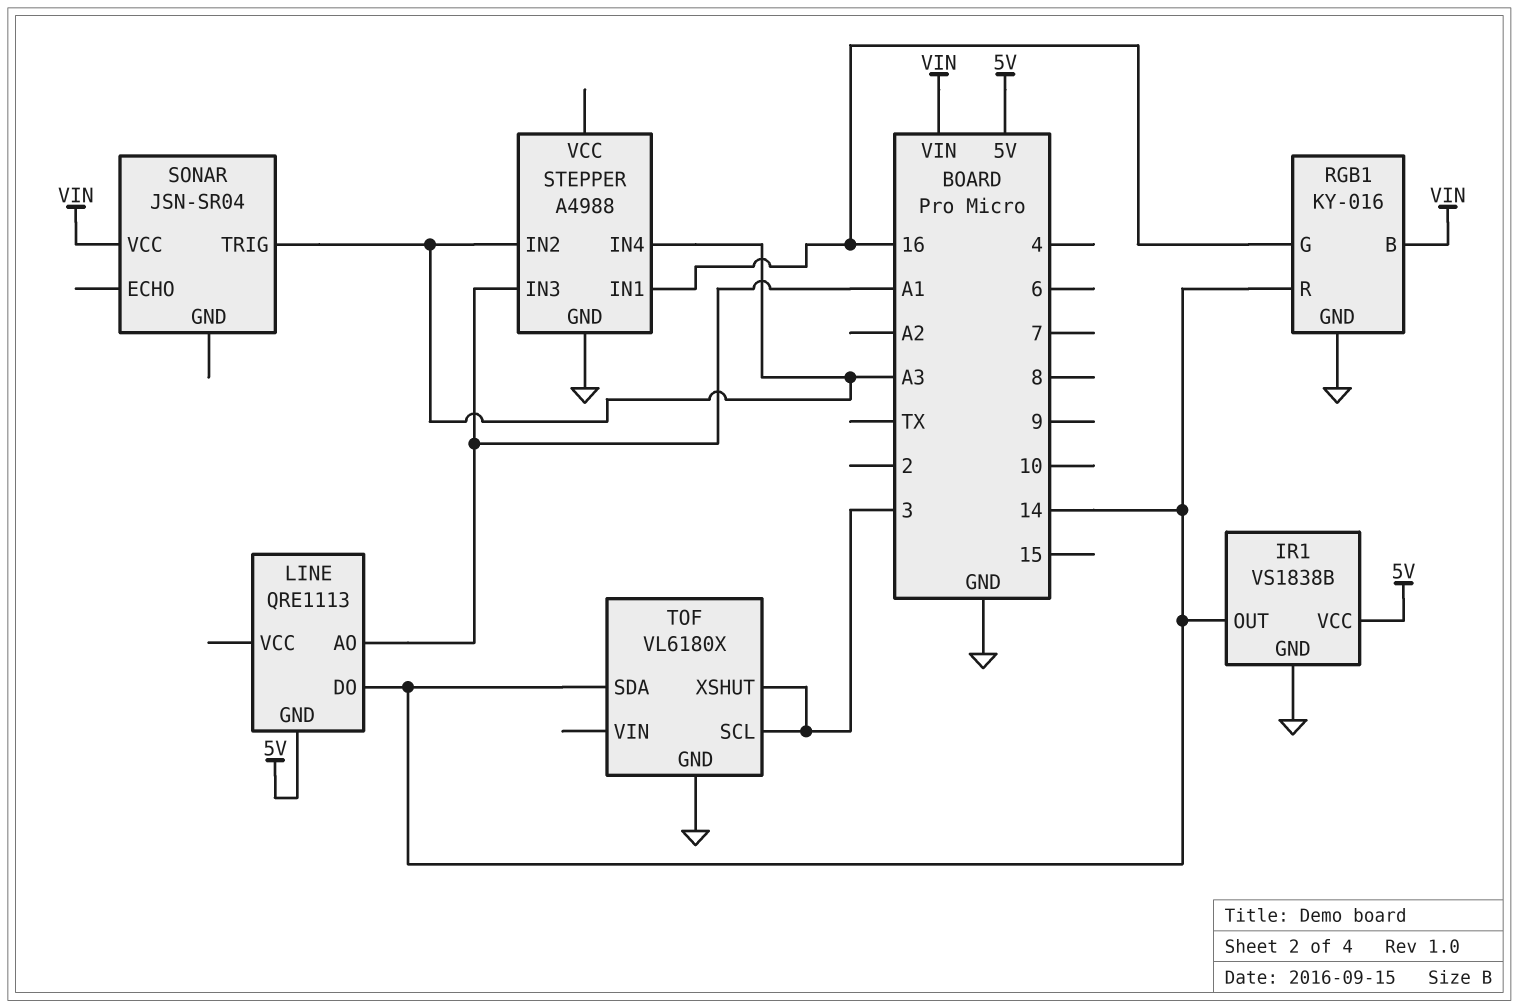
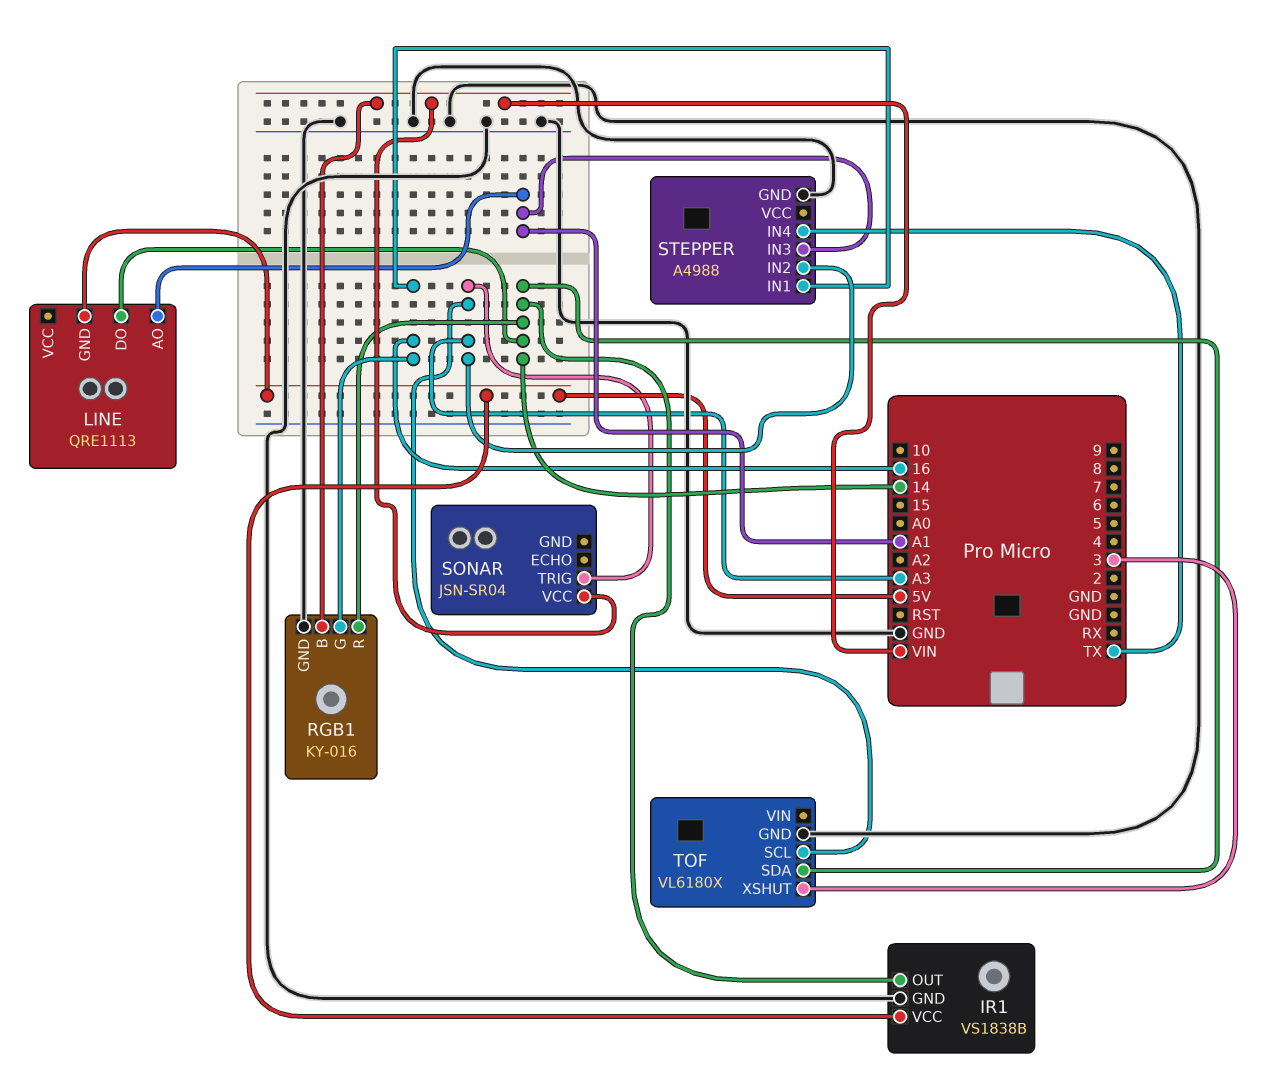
STEPPER pin IN4: A3 -> TX
TOF pin SCL: 3 -> A3

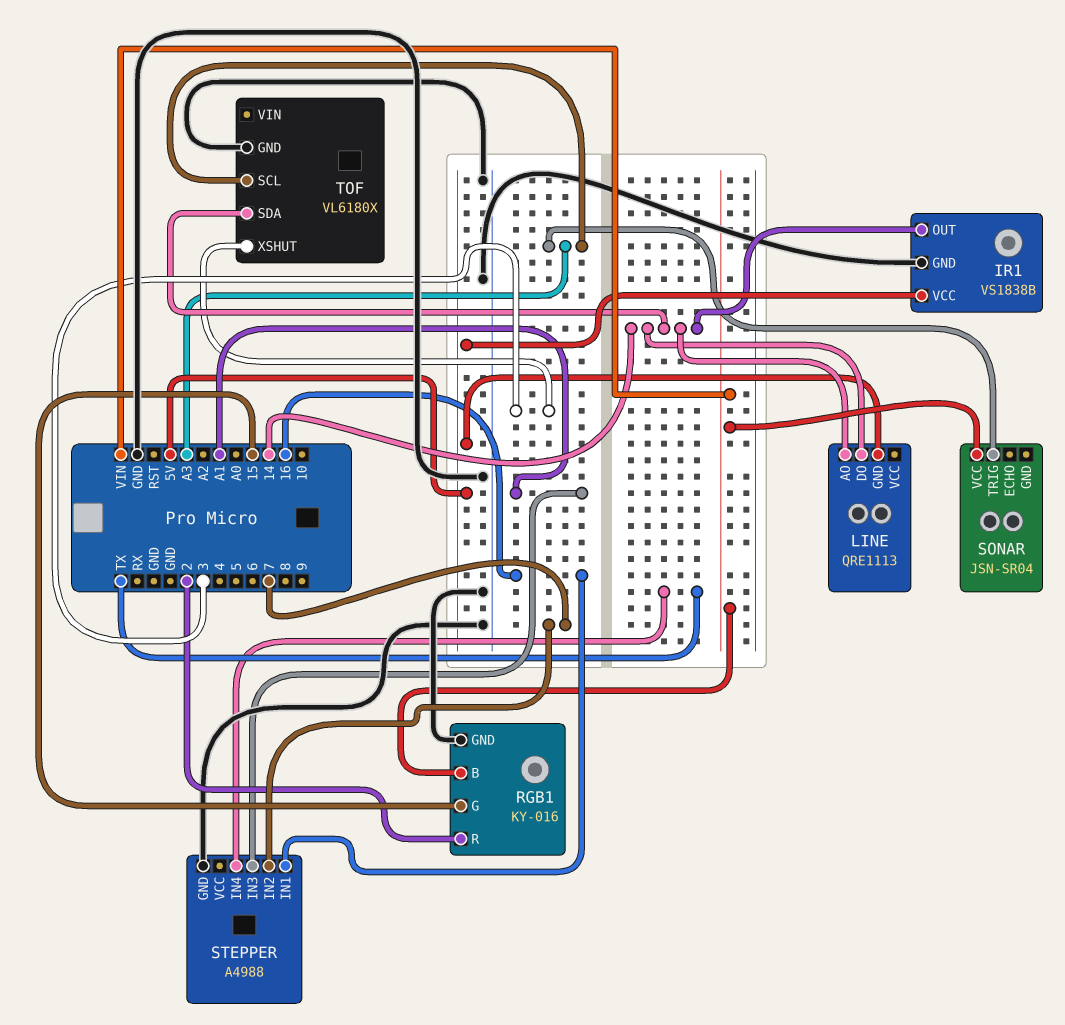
LINE pin AO: A1 -> 14
RGB1 pin G: 16 -> 15
RGB1 pin R: 14 -> 2
STEPPER pin IN2: A3 -> 7

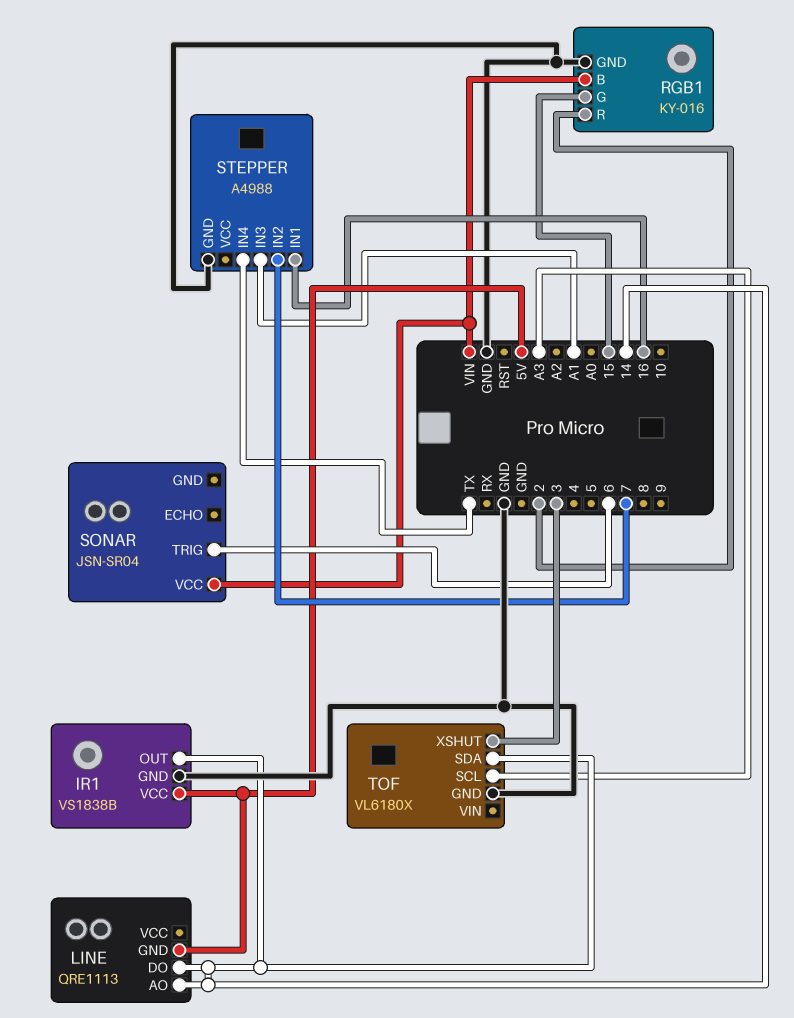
SONAR pin TRIG: A3 -> 6

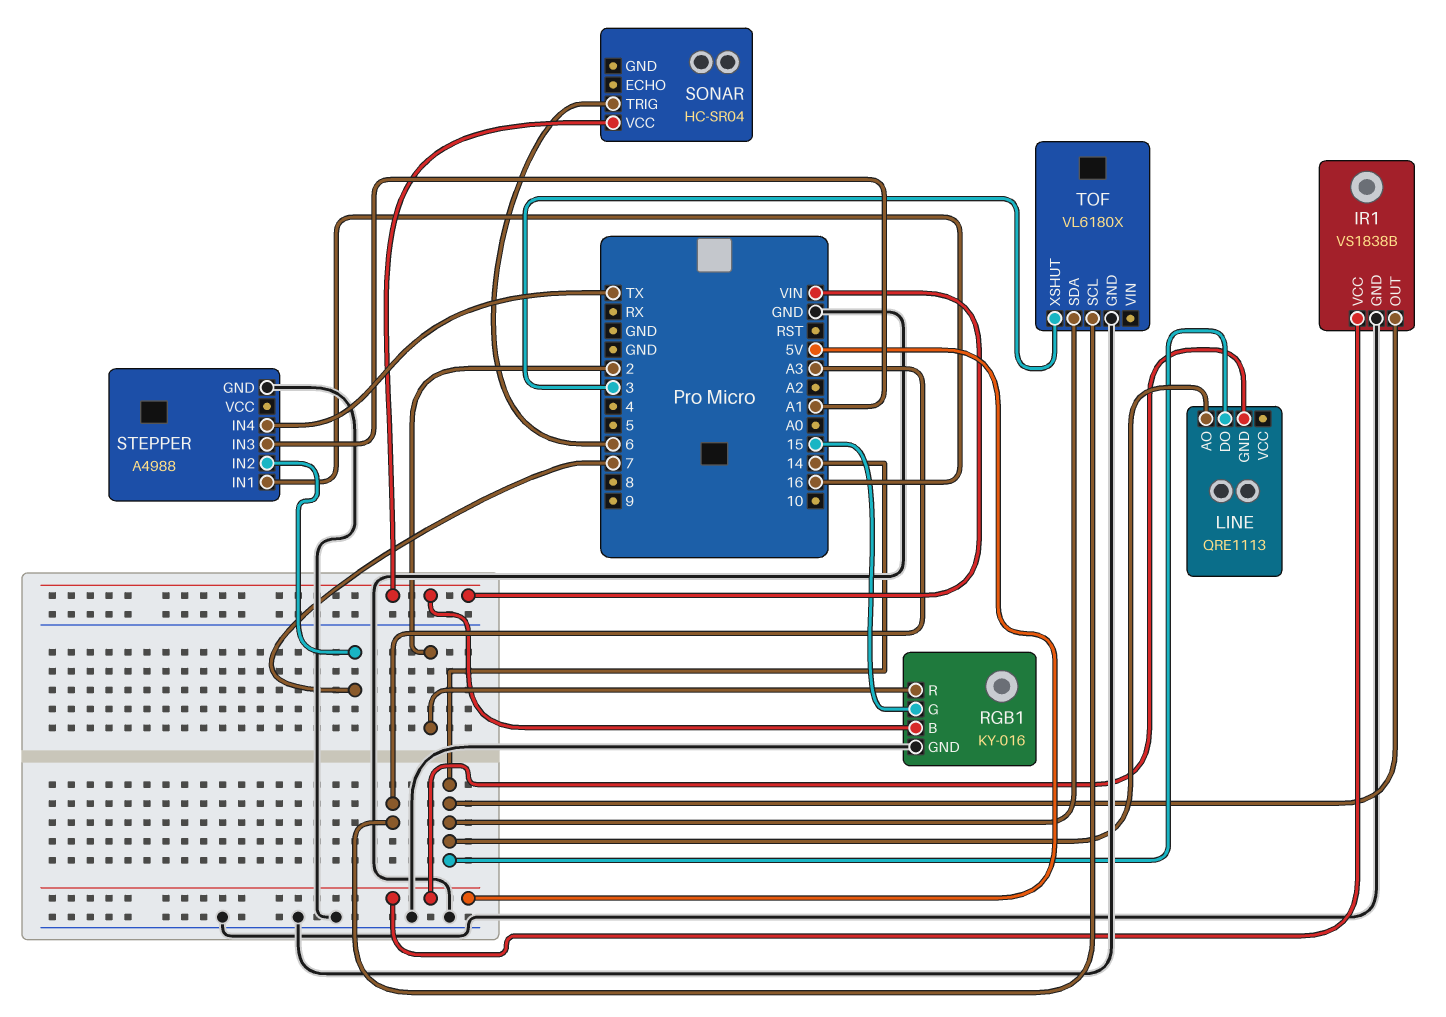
SONAR: JSN-SR04 -> HC-SR04

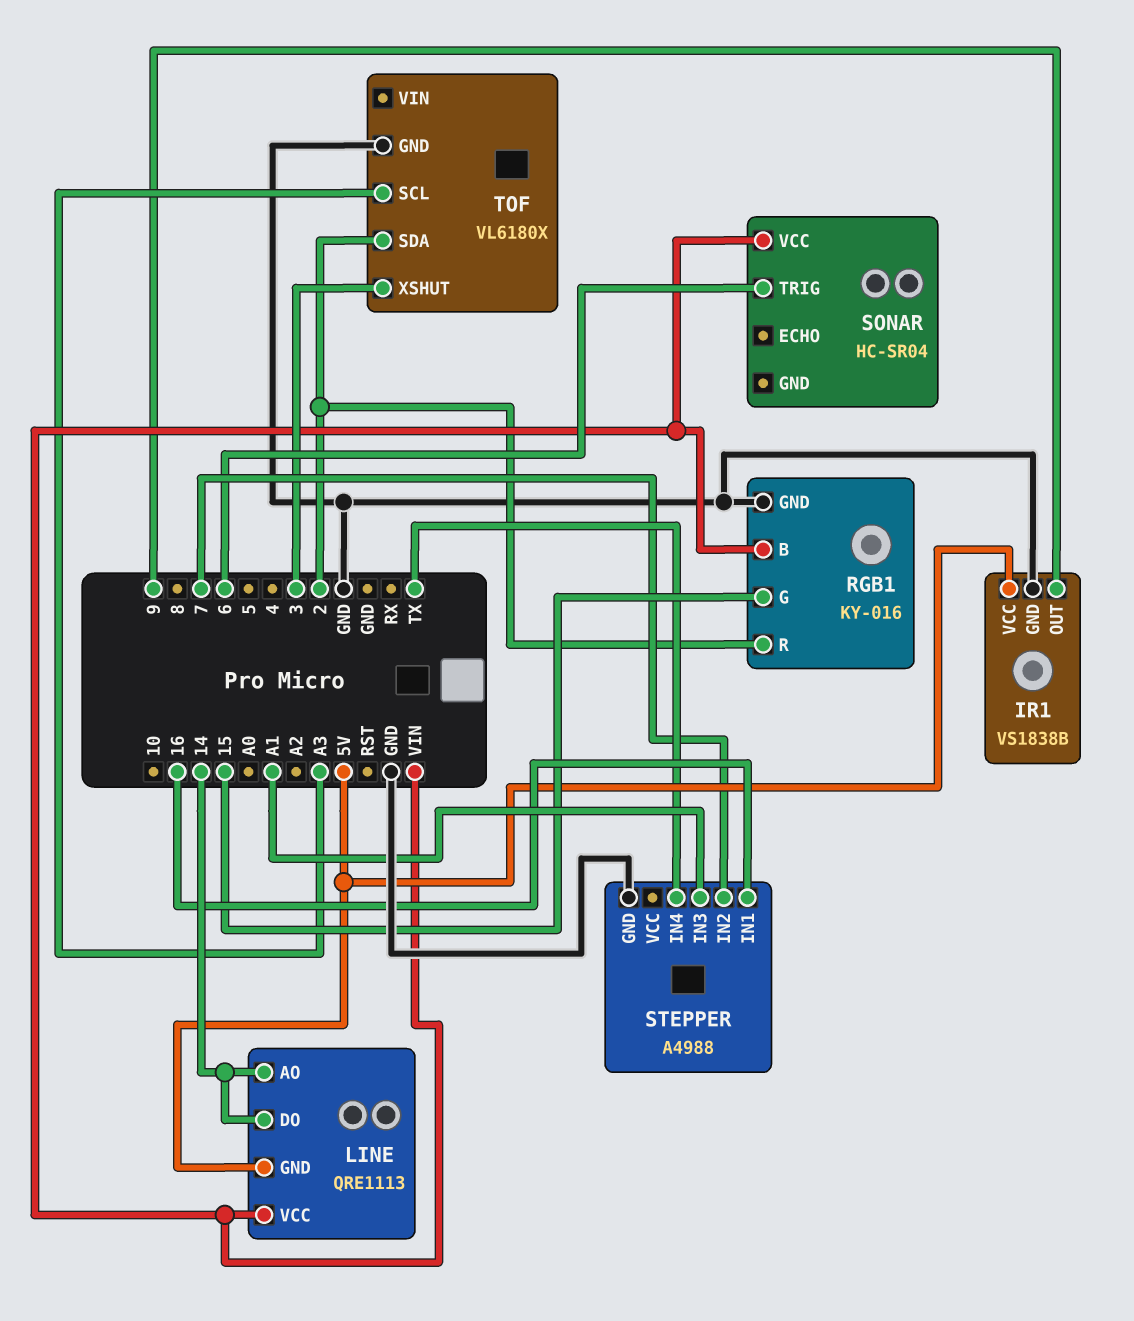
IR1 pin OUT: 14 -> 9
LINE pin VCC: none -> VIN
TOF pin SDA: 14 -> 2

